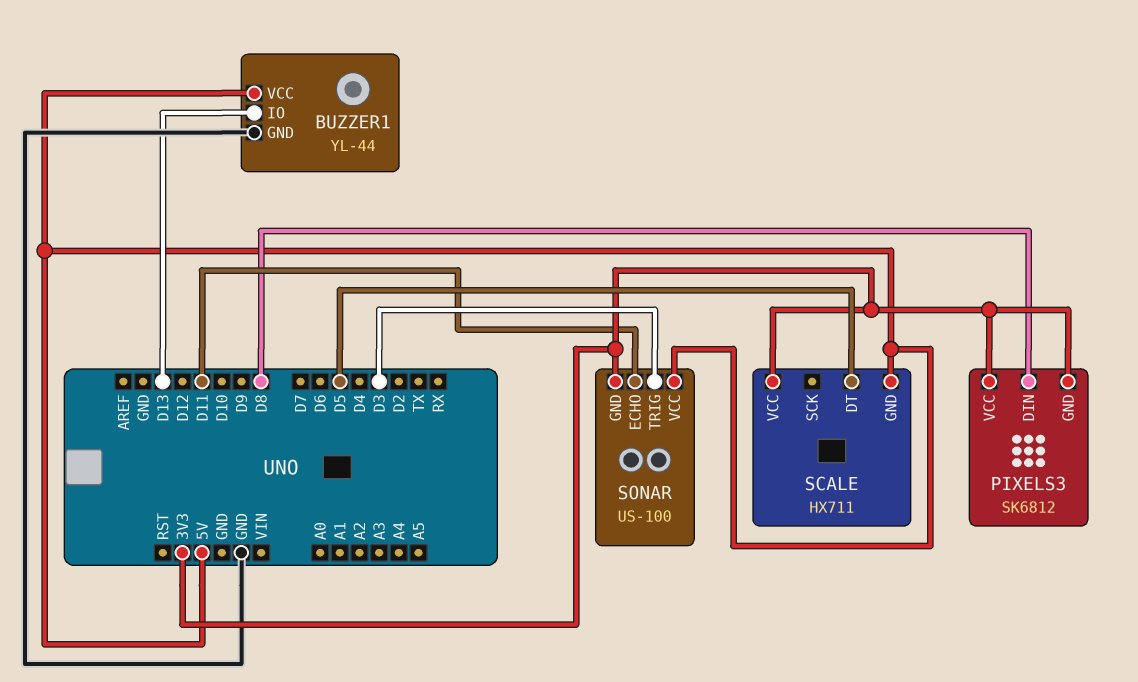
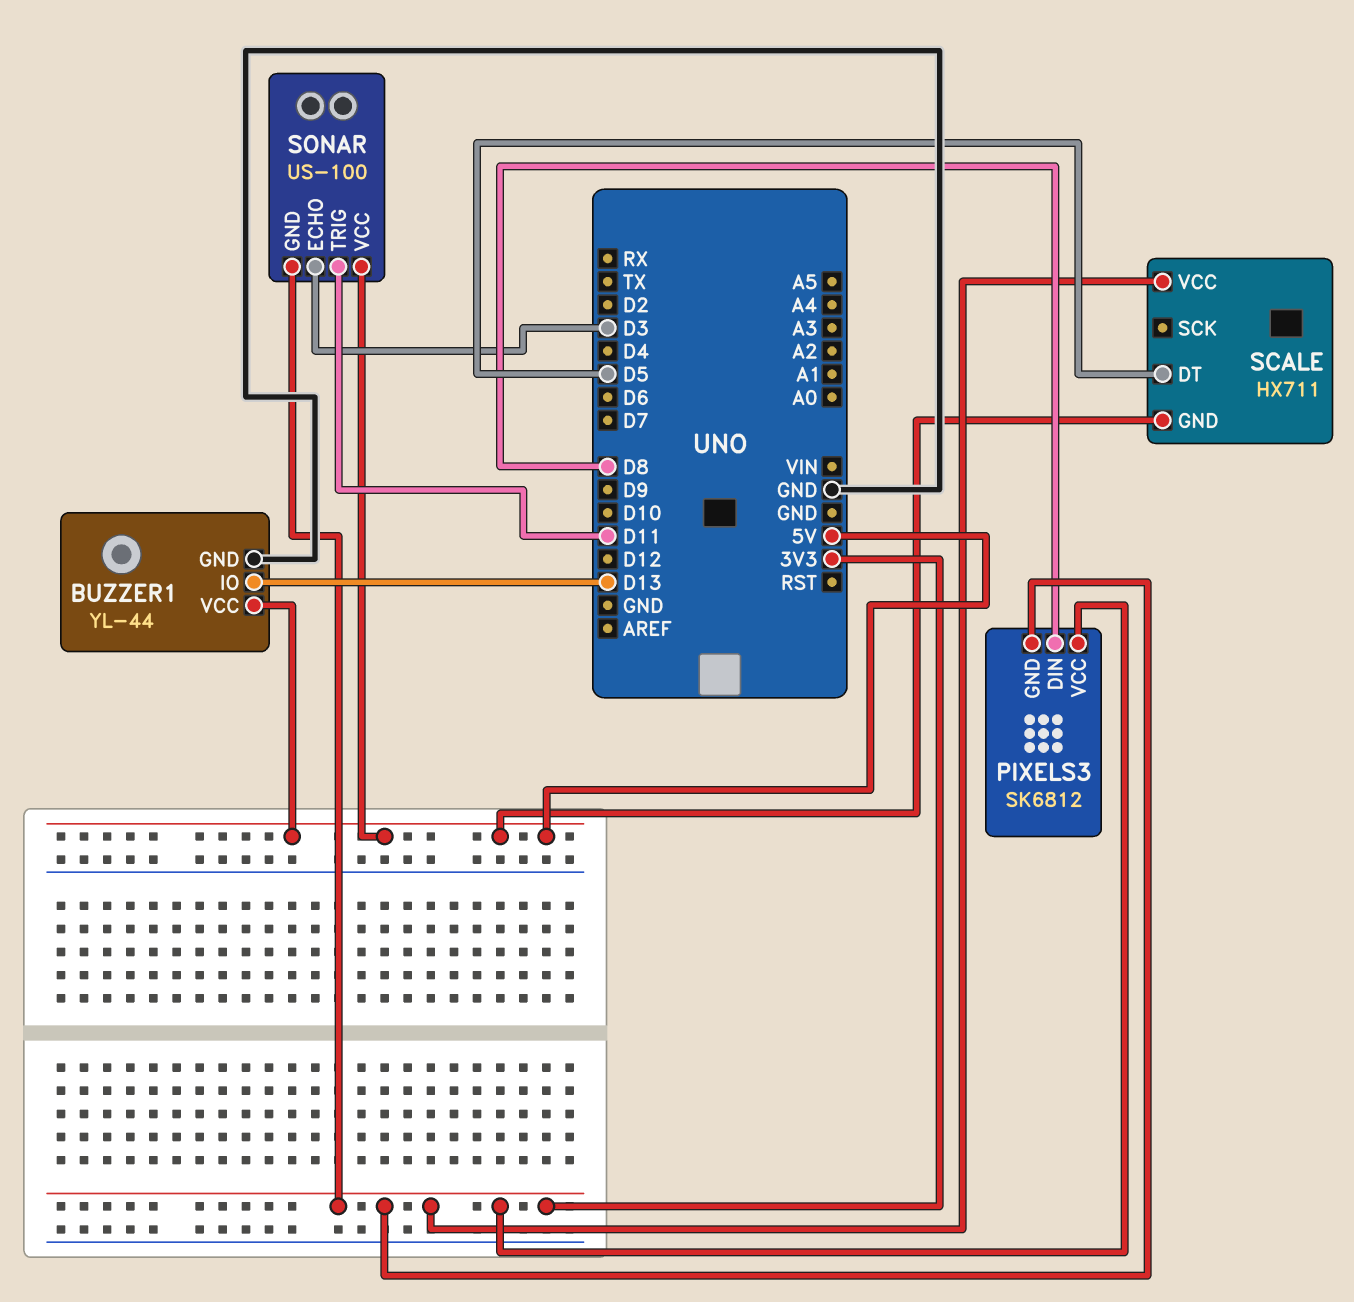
SONAR pin ECHO: D11 -> D3
SONAR pin TRIG: D3 -> D11

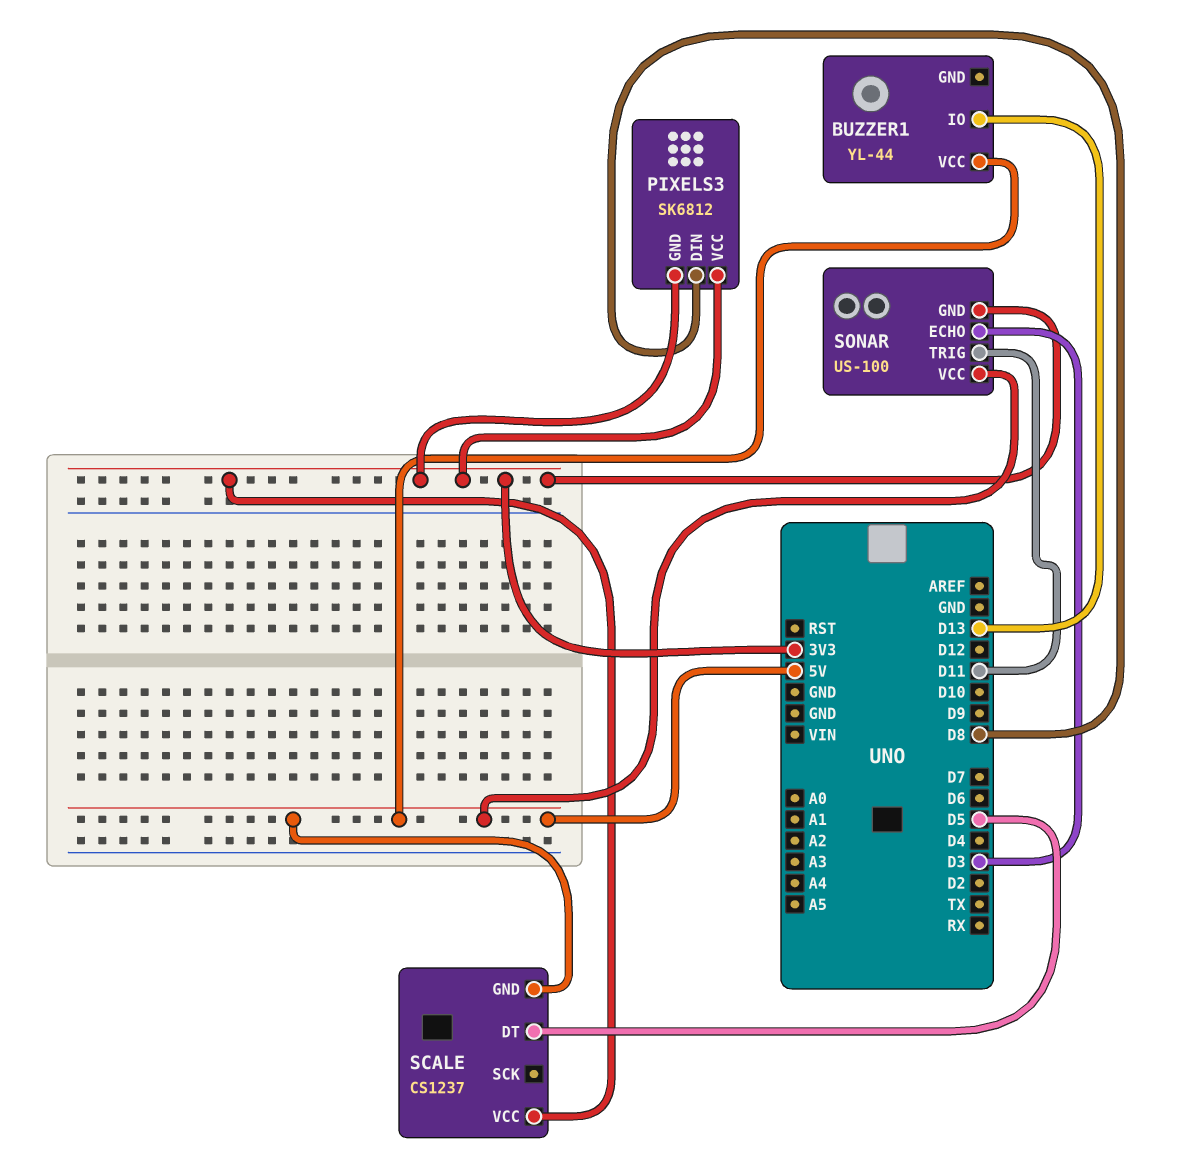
BUZZER1 pin GND: GND -> none
SCALE: HX711 -> CS1237

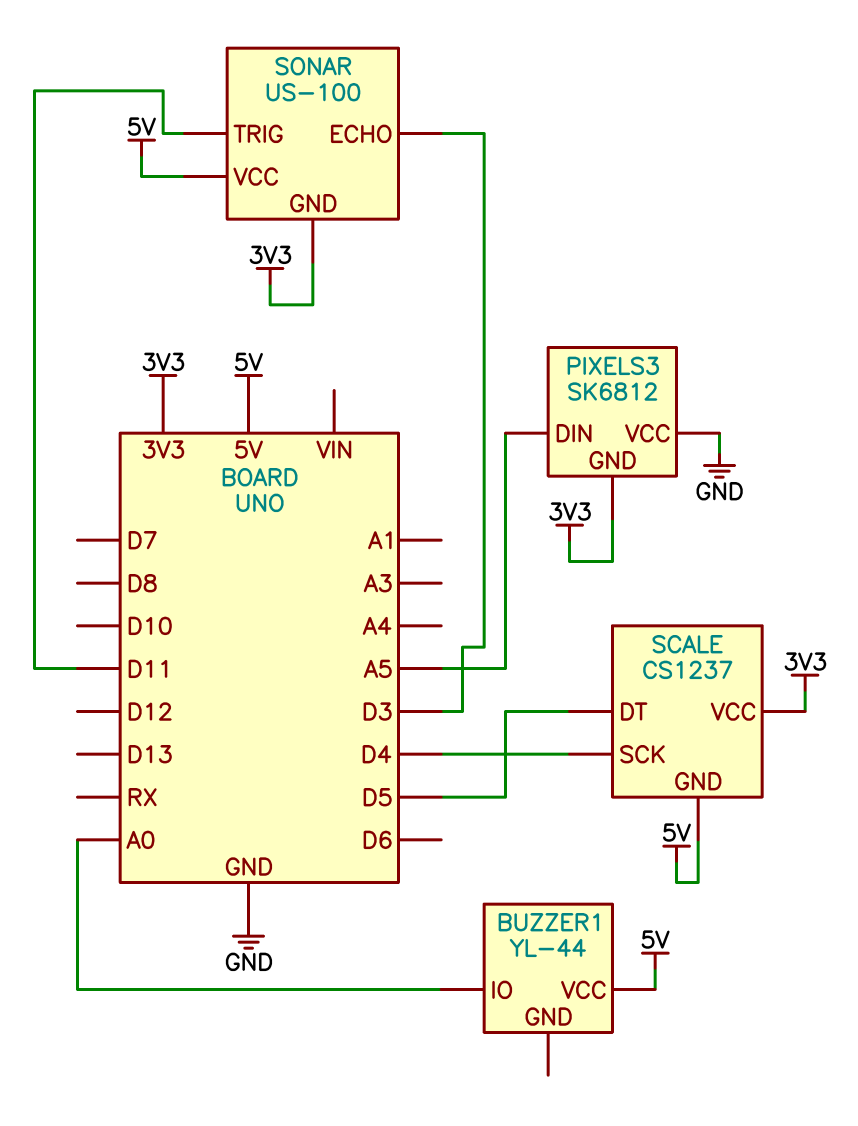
BUZZER1 pin IO: D13 -> A0
PIXELS3 pin DIN: D8 -> A5
PIXELS3 pin VCC: 3V3 -> GND
SCALE pin SCK: none -> D4

